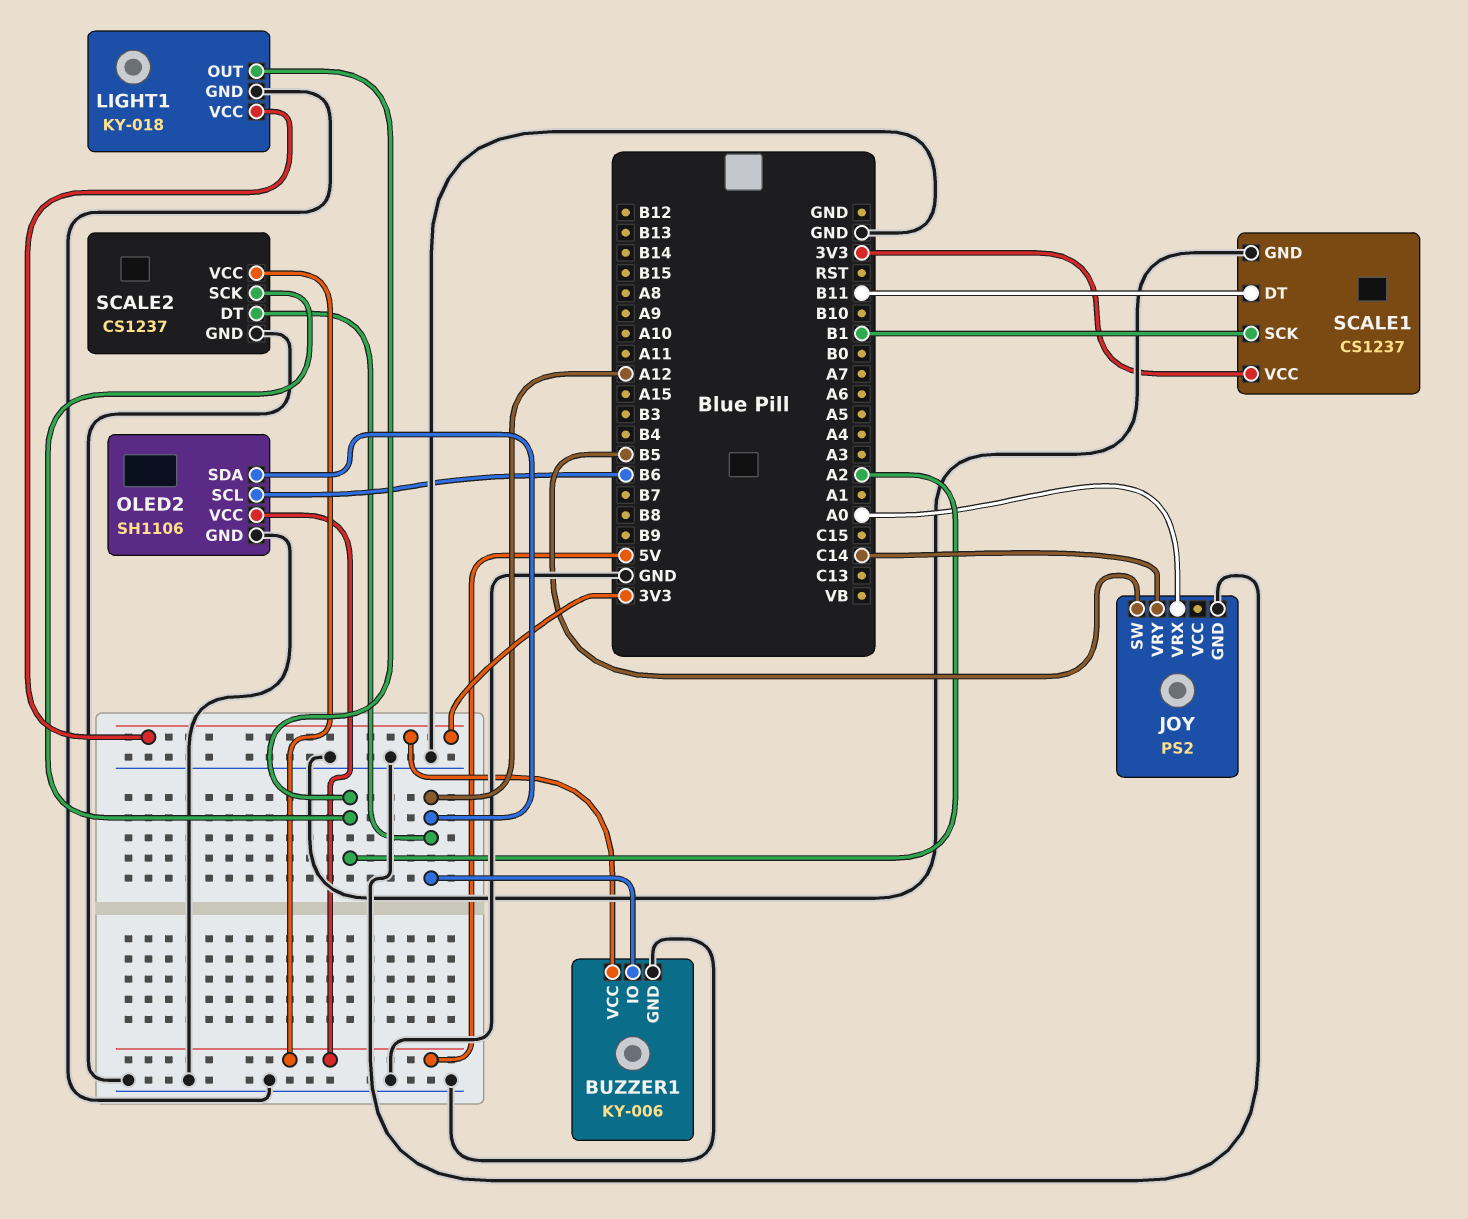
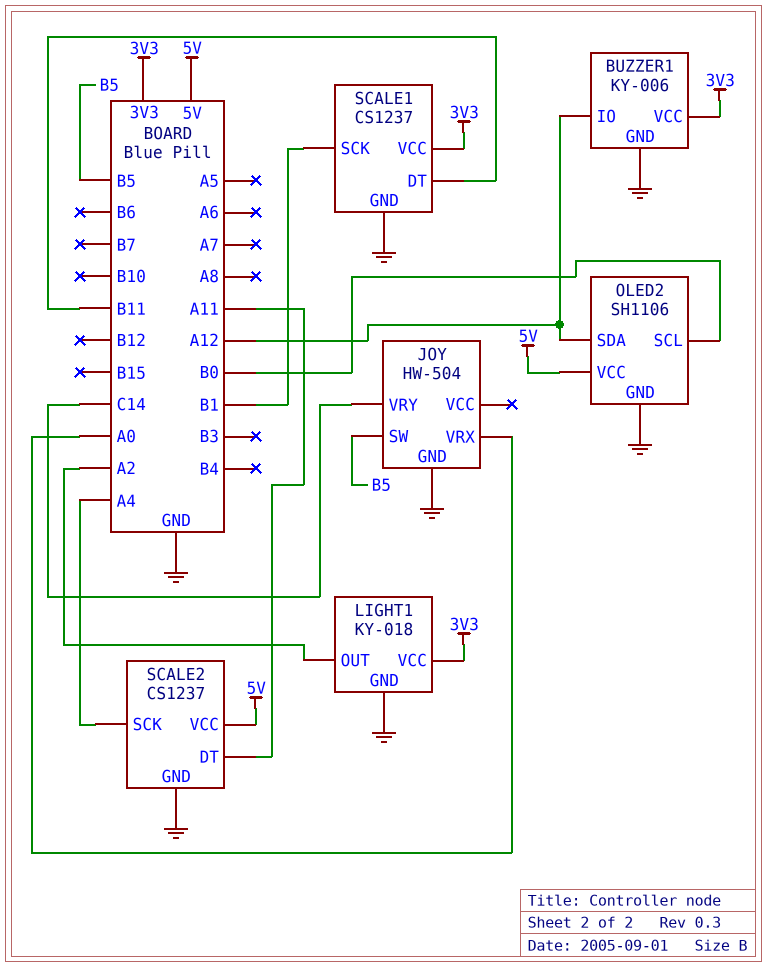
JOY: PS2 -> HW-504
OLED2 pin SCL: B6 -> B0
SCALE2 pin DT: A12 -> A11
SCALE2 pin SCK: A2 -> A4

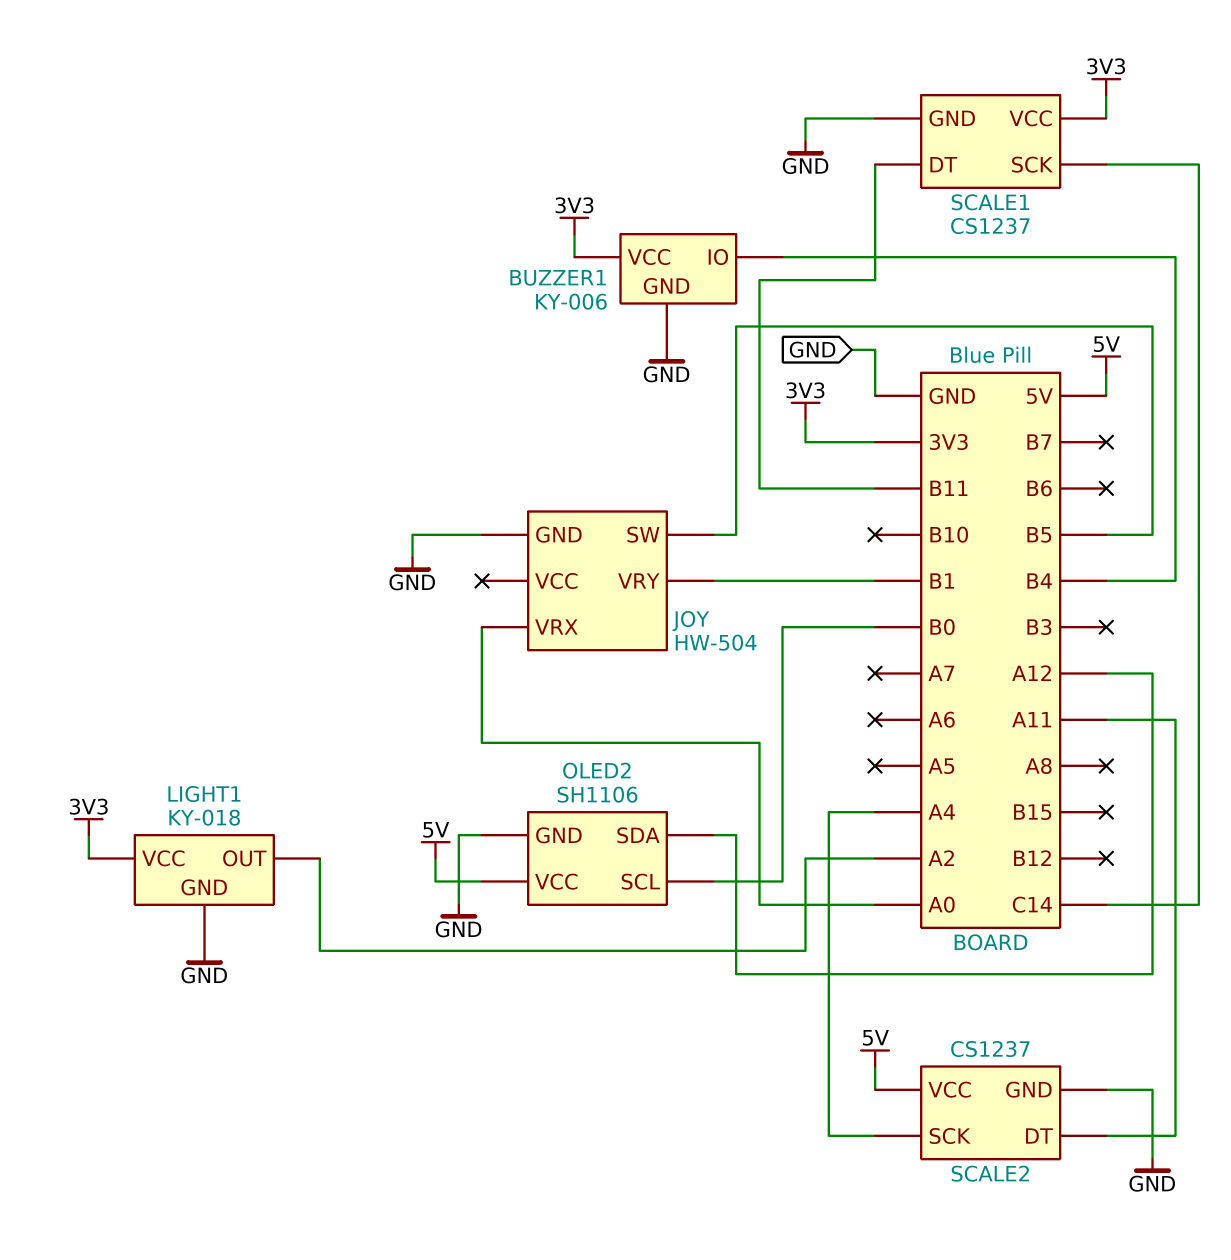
BUZZER1 pin IO: A12 -> B4
JOY pin VRY: C14 -> B1
SCALE1 pin SCK: B1 -> C14

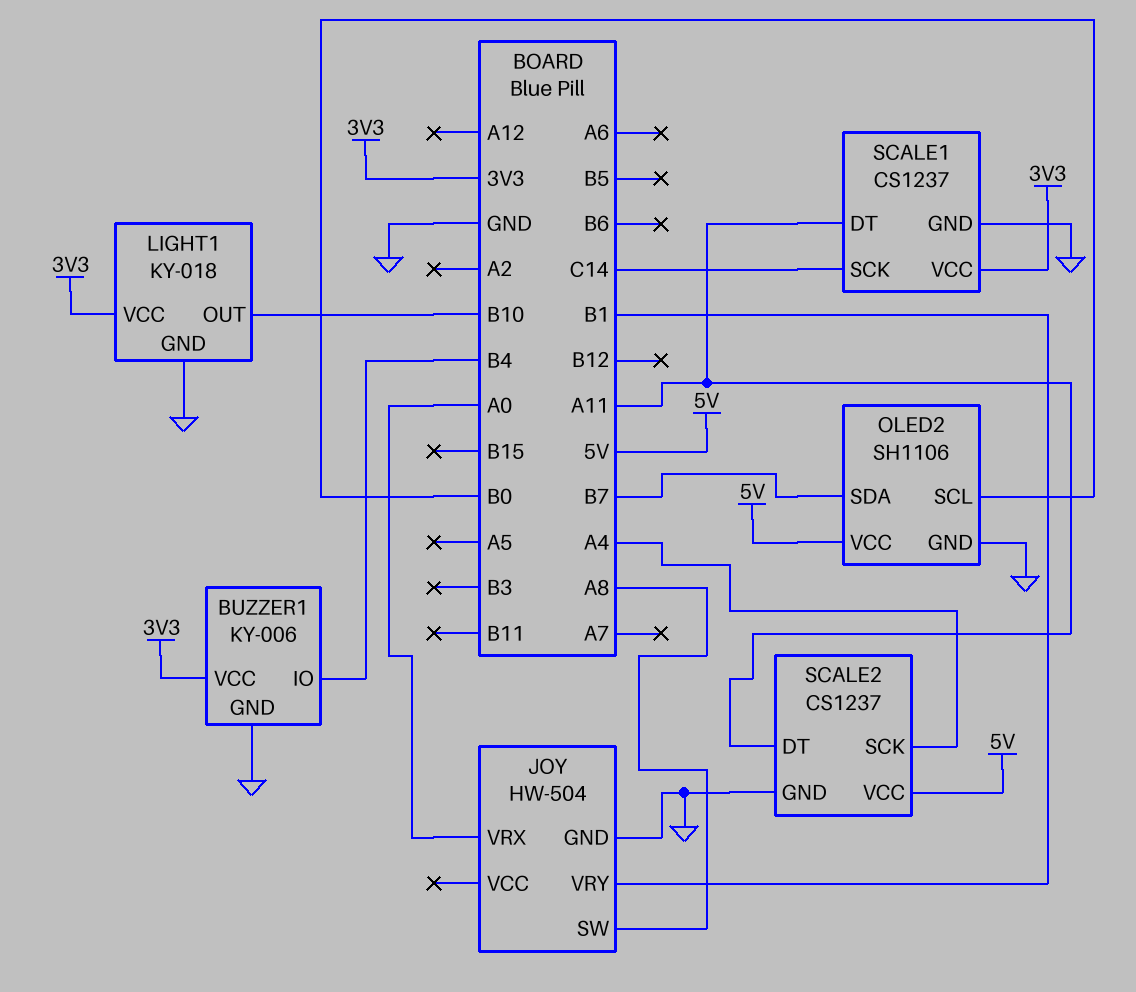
JOY pin SW: B5 -> A8
LIGHT1 pin OUT: A2 -> B10
OLED2 pin SDA: A12 -> B7
SCALE1 pin DT: B11 -> A11

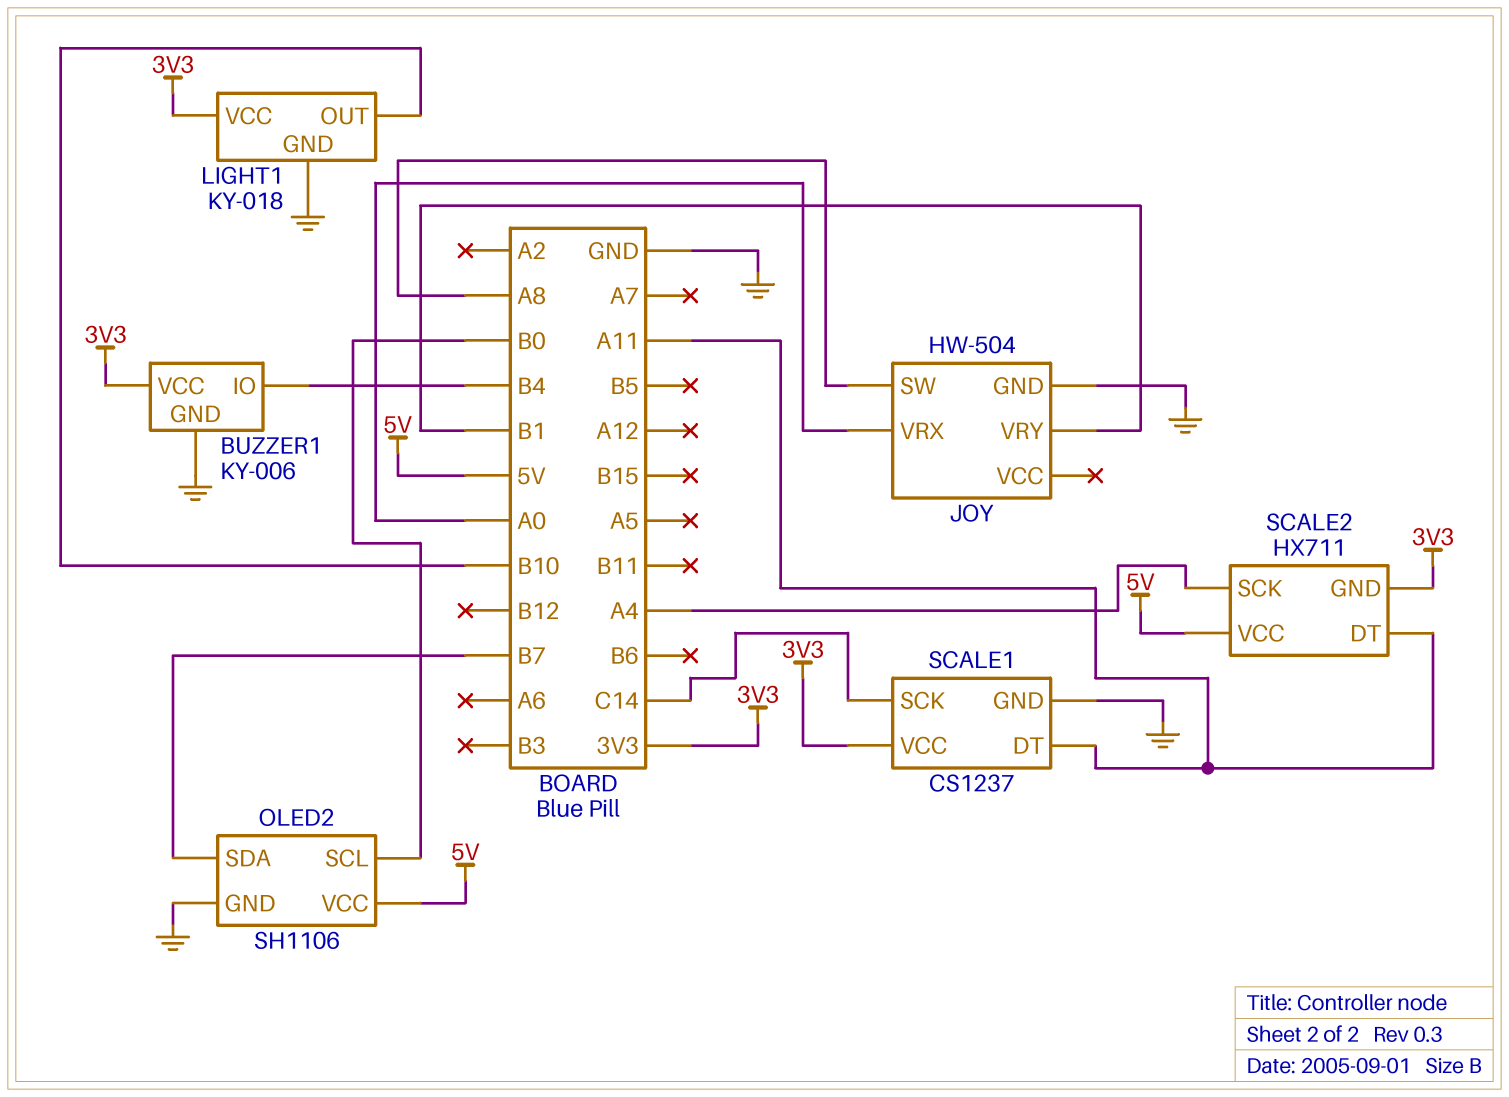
SCALE2: CS1237 -> HX711
SCALE2 pin GND: GND -> 3V3

